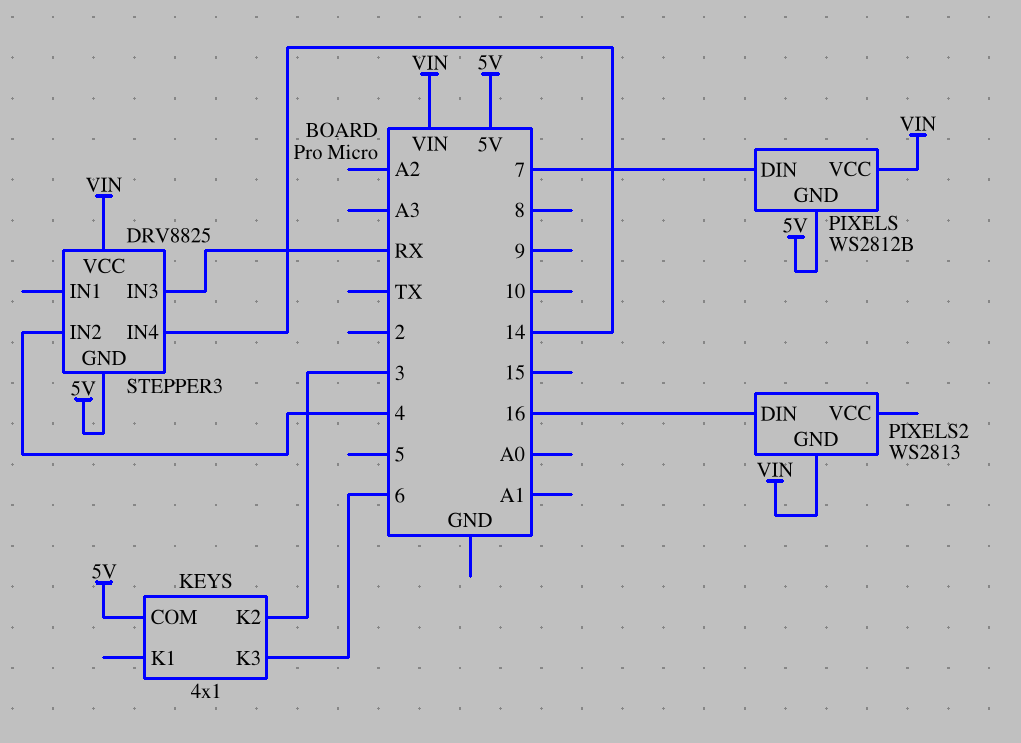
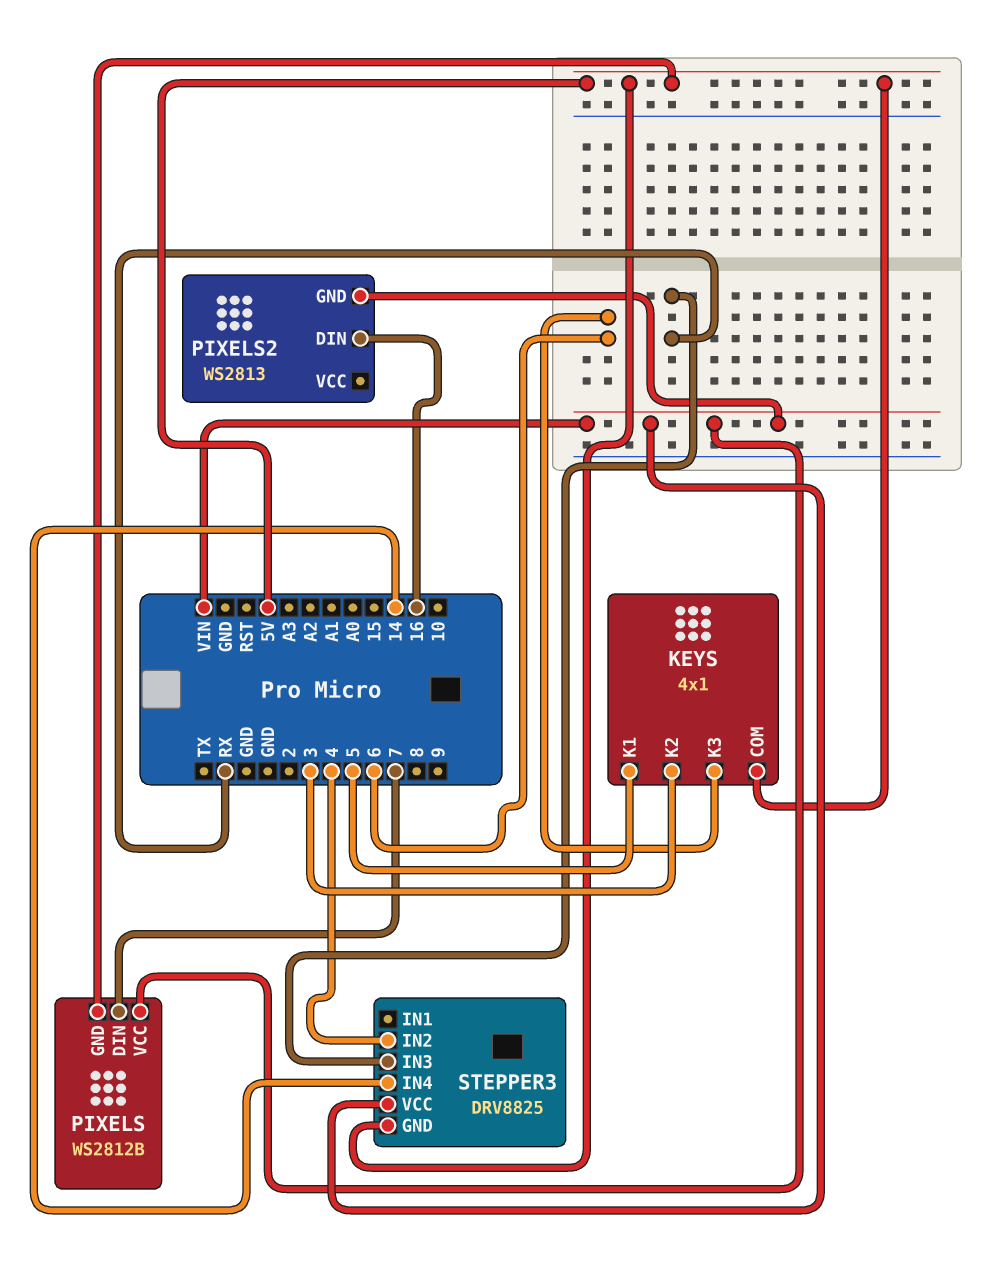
KEYS pin K1: none -> 5

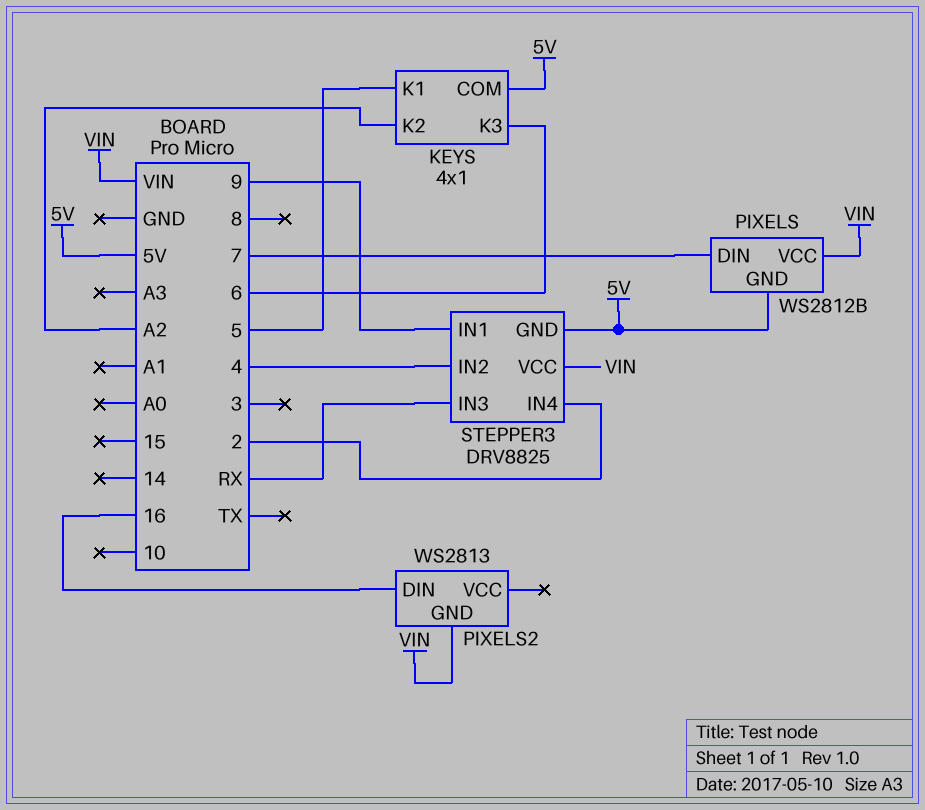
KEYS pin K2: 3 -> A2
STEPPER3 pin IN1: none -> 9
STEPPER3 pin IN4: 14 -> 2

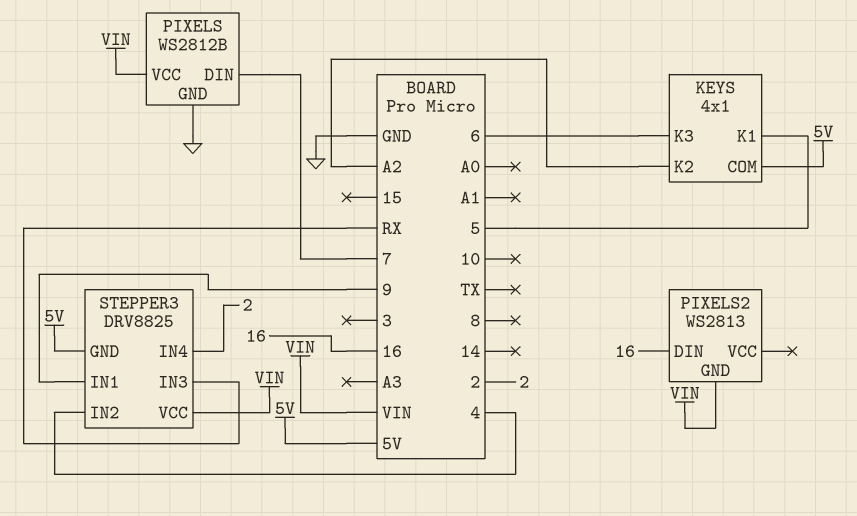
PIXELS pin GND: 5V -> GND

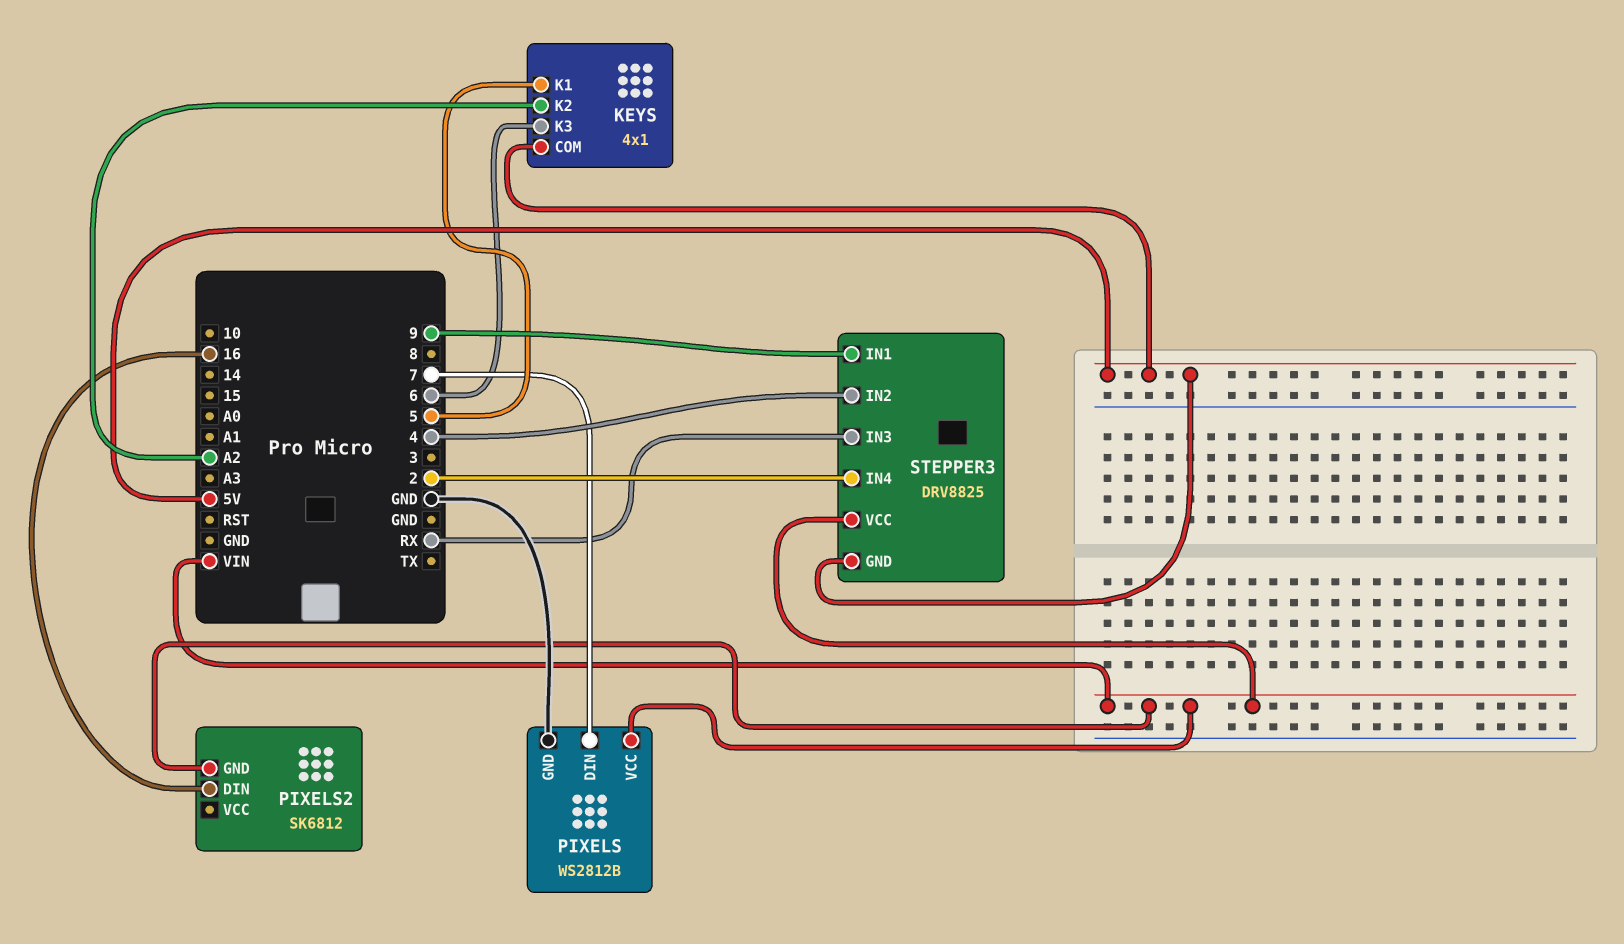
PIXELS2: WS2813 -> SK6812

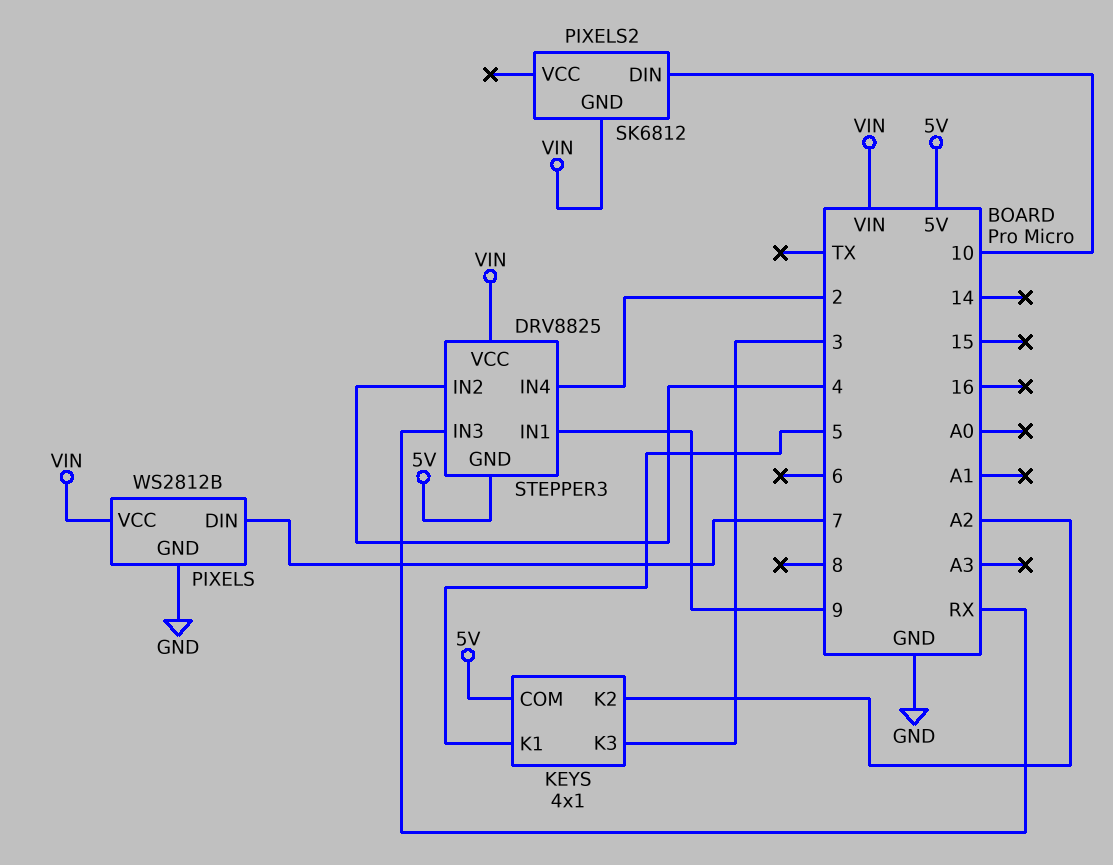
KEYS pin K3: 6 -> 3
PIXELS2 pin DIN: 16 -> 10

